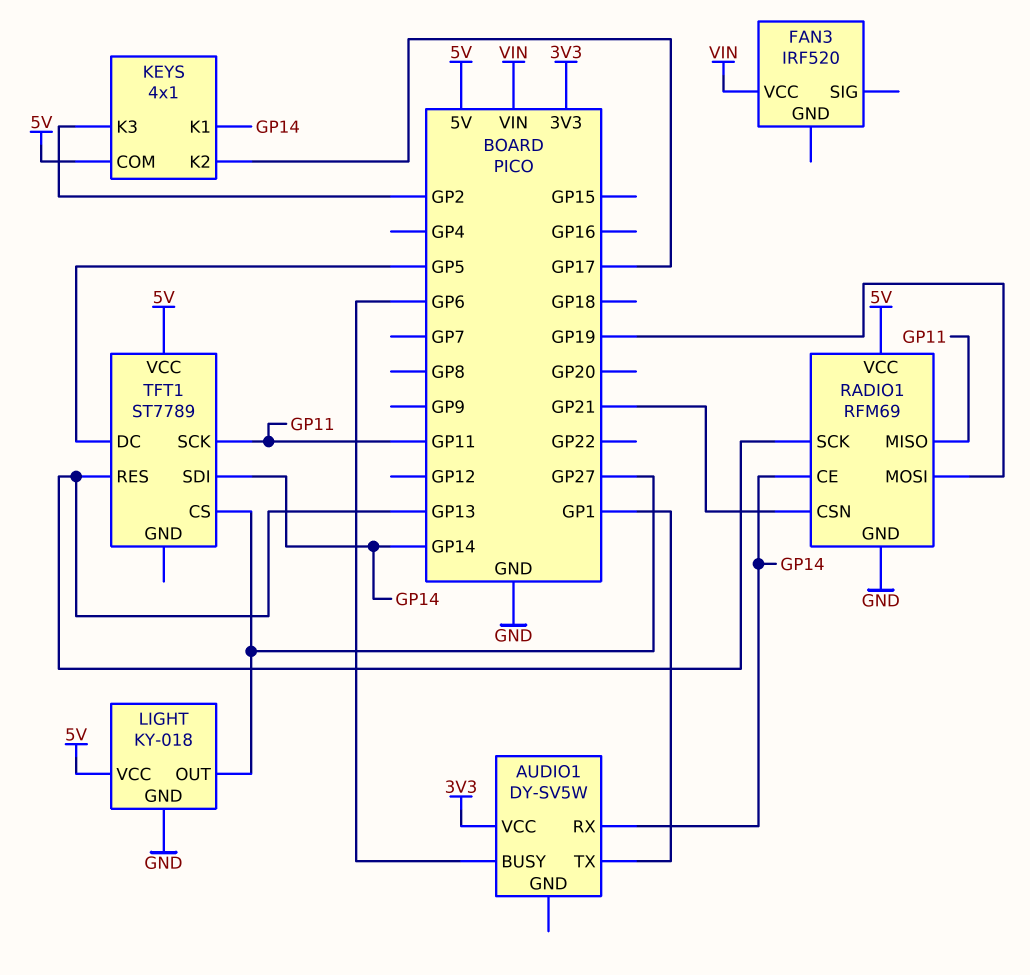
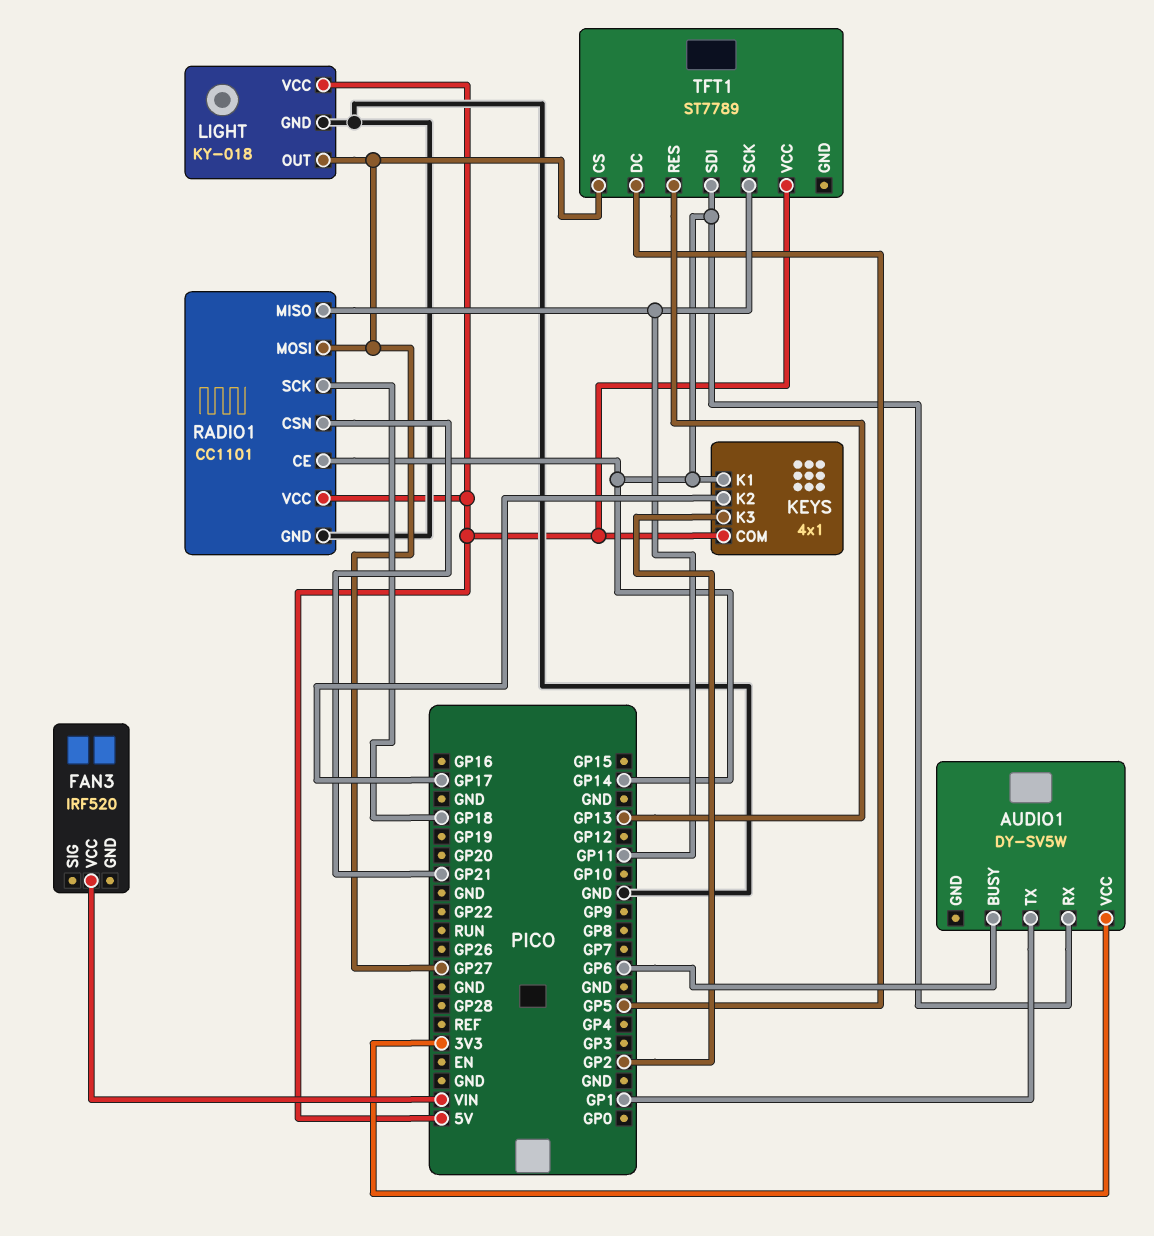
RADIO1: RFM69 -> CC1101
RADIO1 pin MOSI: GP19 -> GP27
RADIO1 pin SCK: GP13 -> GP18

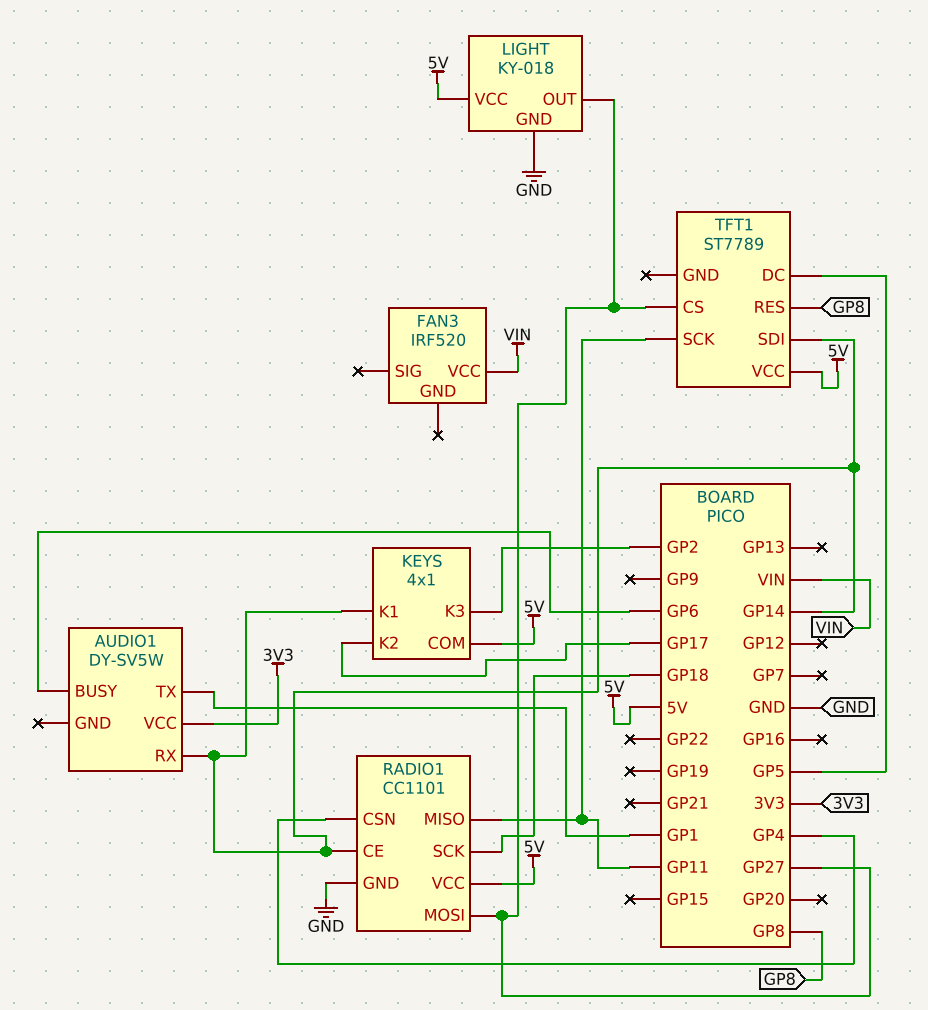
RADIO1 pin CSN: GP21 -> GP4
TFT1 pin RES: GP13 -> GP8

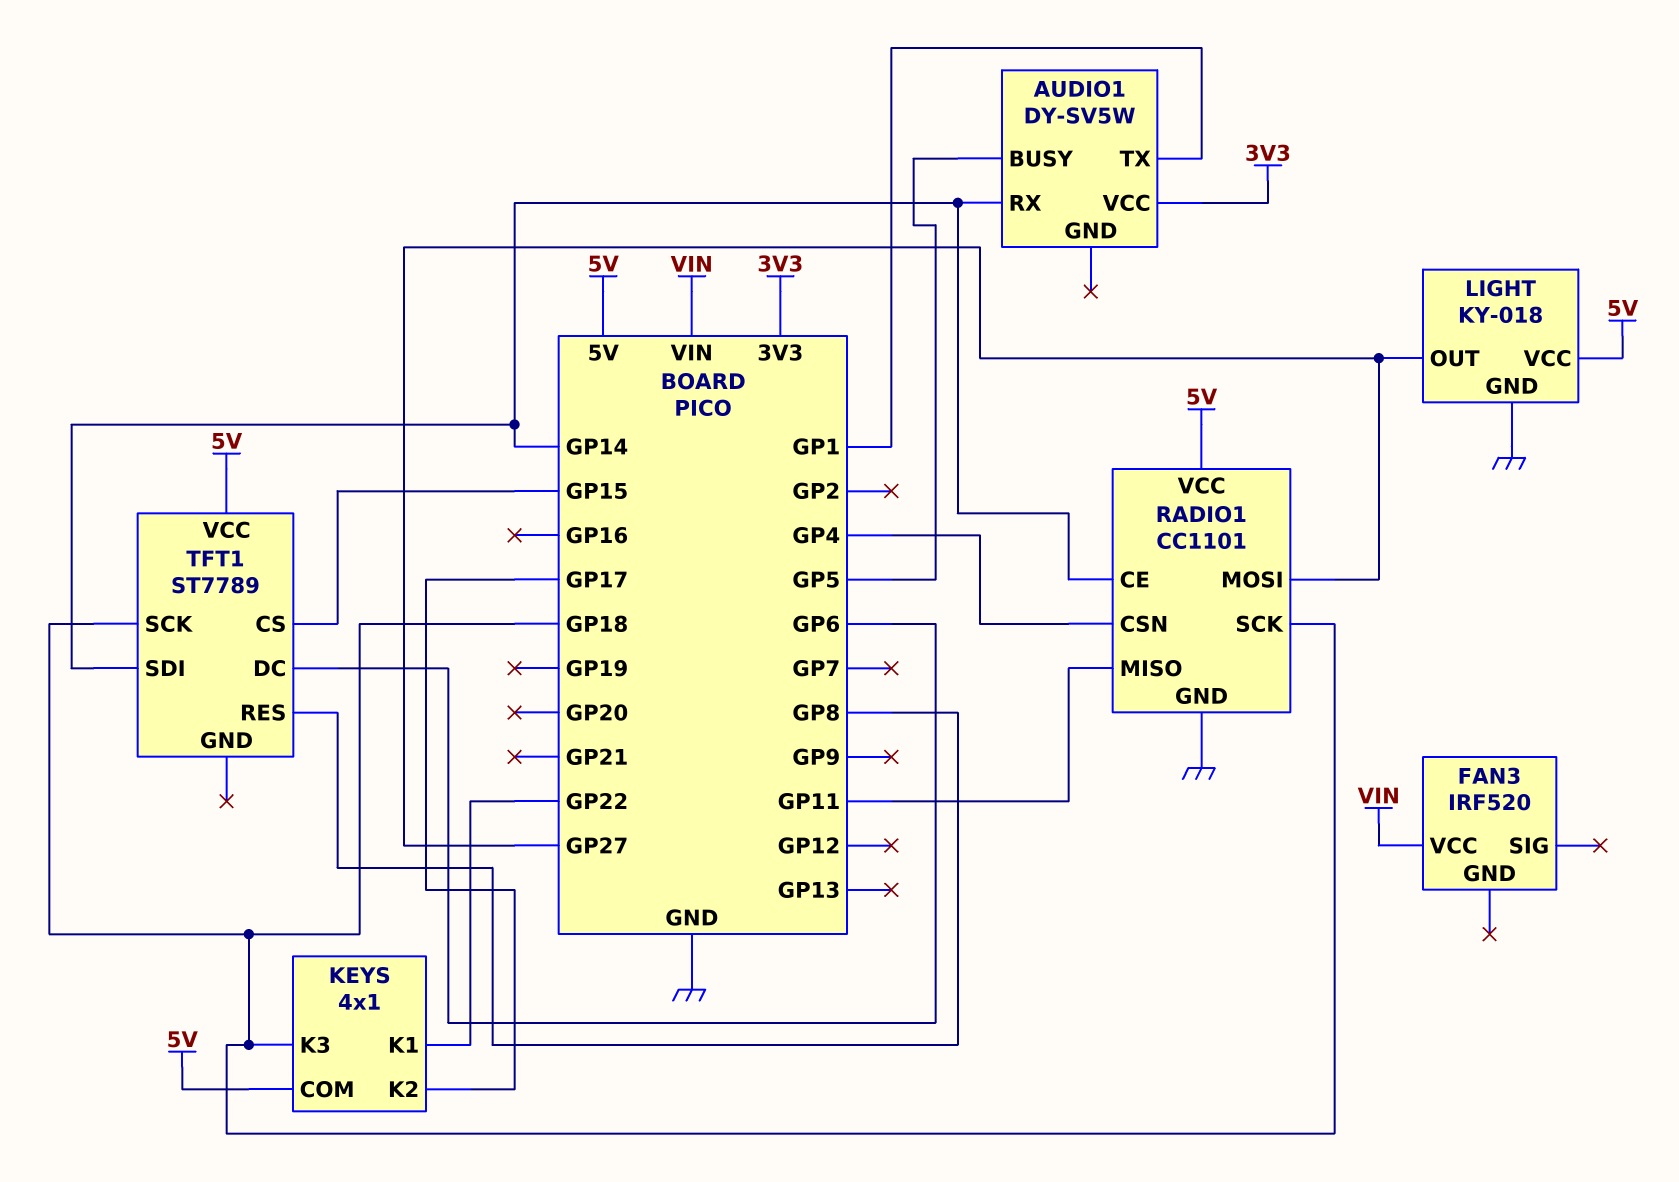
AUDIO1 pin BUSY: GP6 -> GP5
KEYS pin K1: GP14 -> GP22
KEYS pin K3: GP2 -> GP18
TFT1 pin CS: GP27 -> GP15
TFT1 pin DC: GP5 -> GP6
TFT1 pin SCK: GP11 -> GP18

